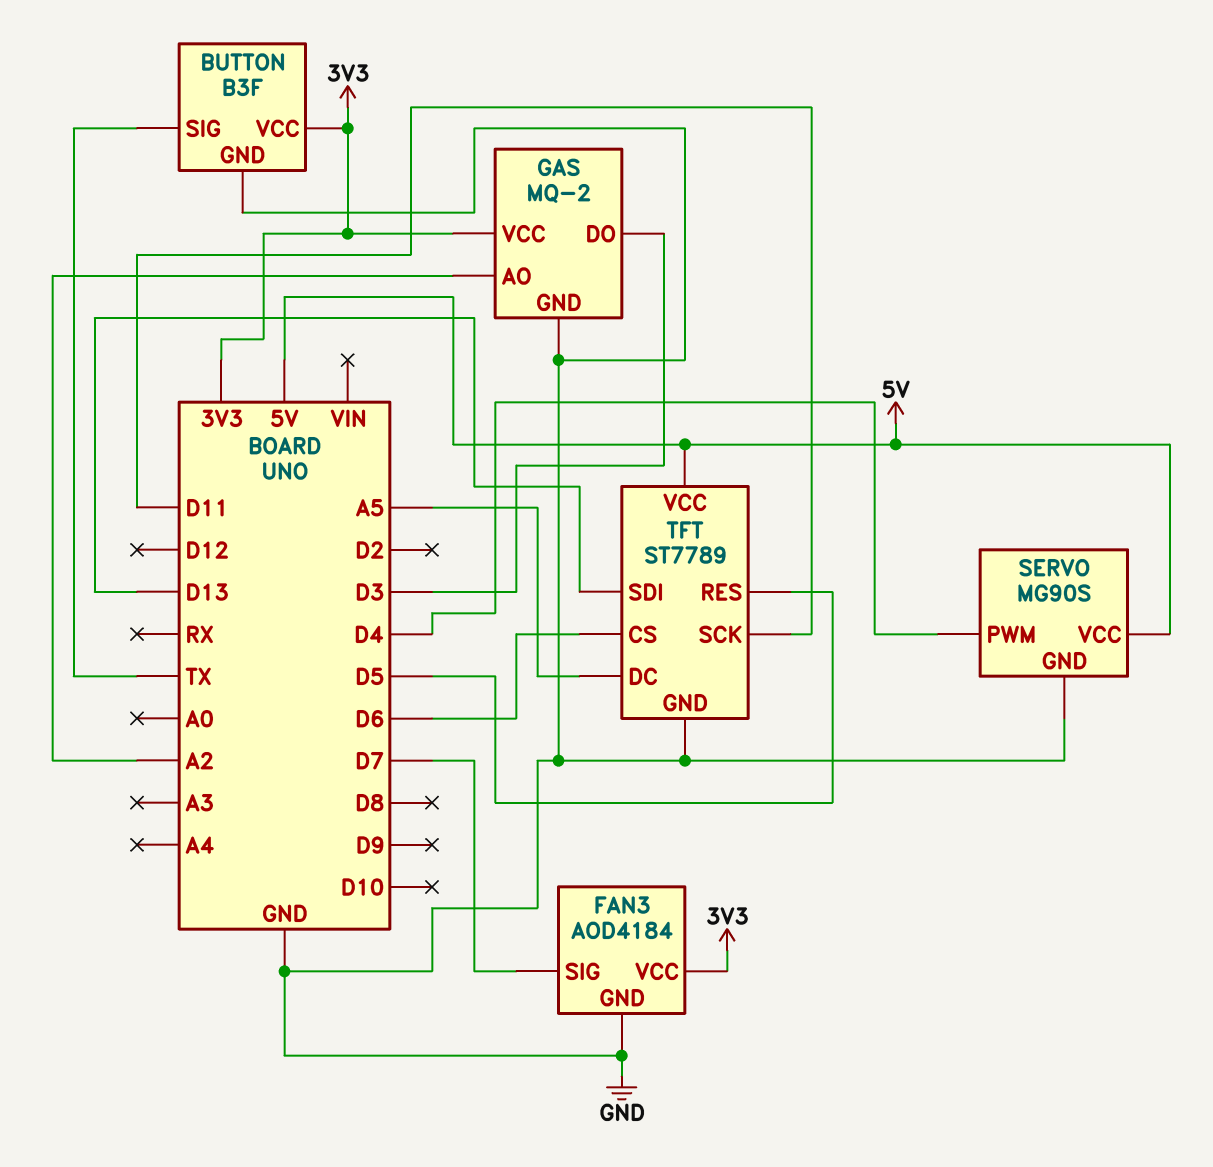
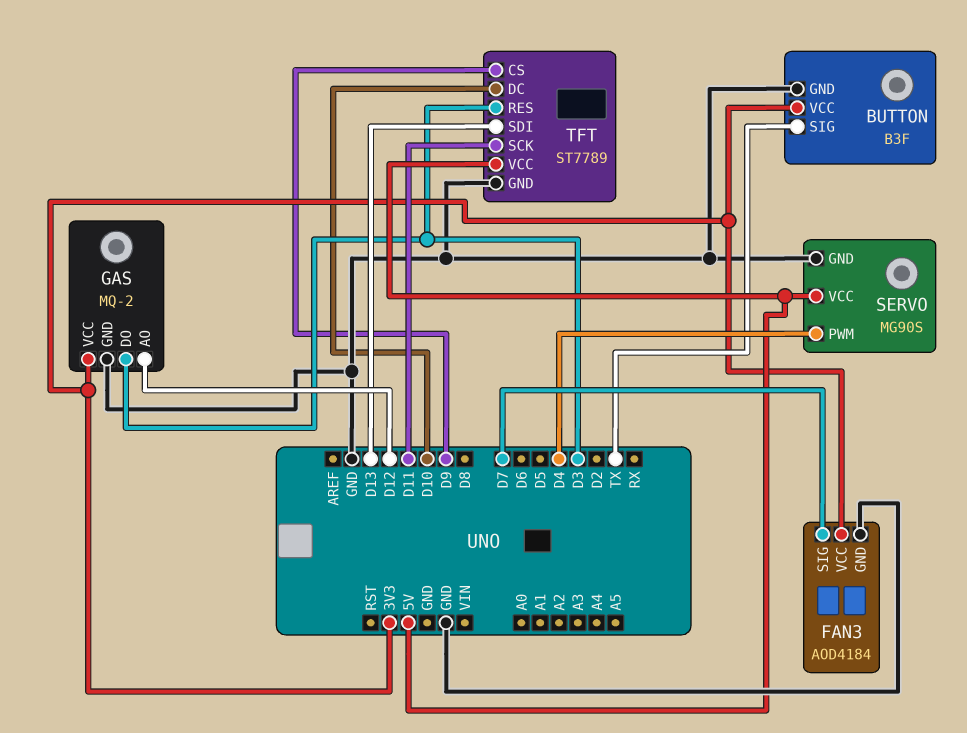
GAS pin AO: A2 -> D12
TFT pin CS: D6 -> D9
TFT pin DC: A5 -> D10
TFT pin RES: D5 -> D3

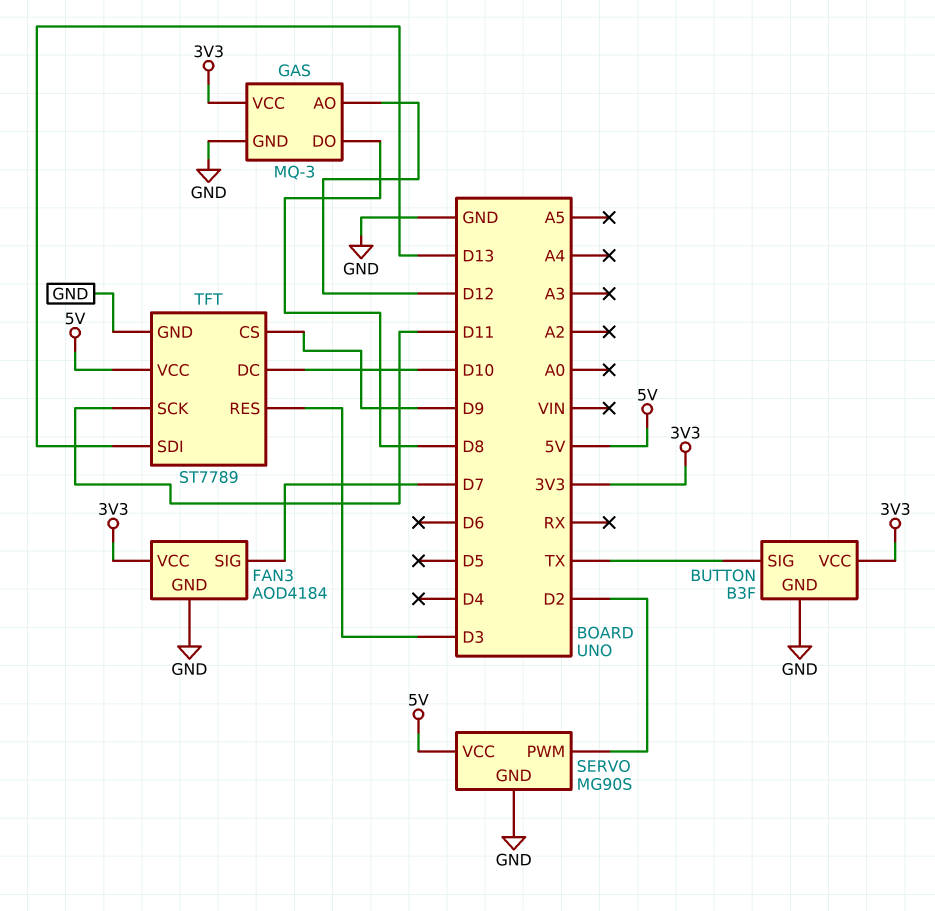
GAS: MQ-2 -> MQ-3
GAS pin DO: D3 -> D8
SERVO pin PWM: D4 -> D2

